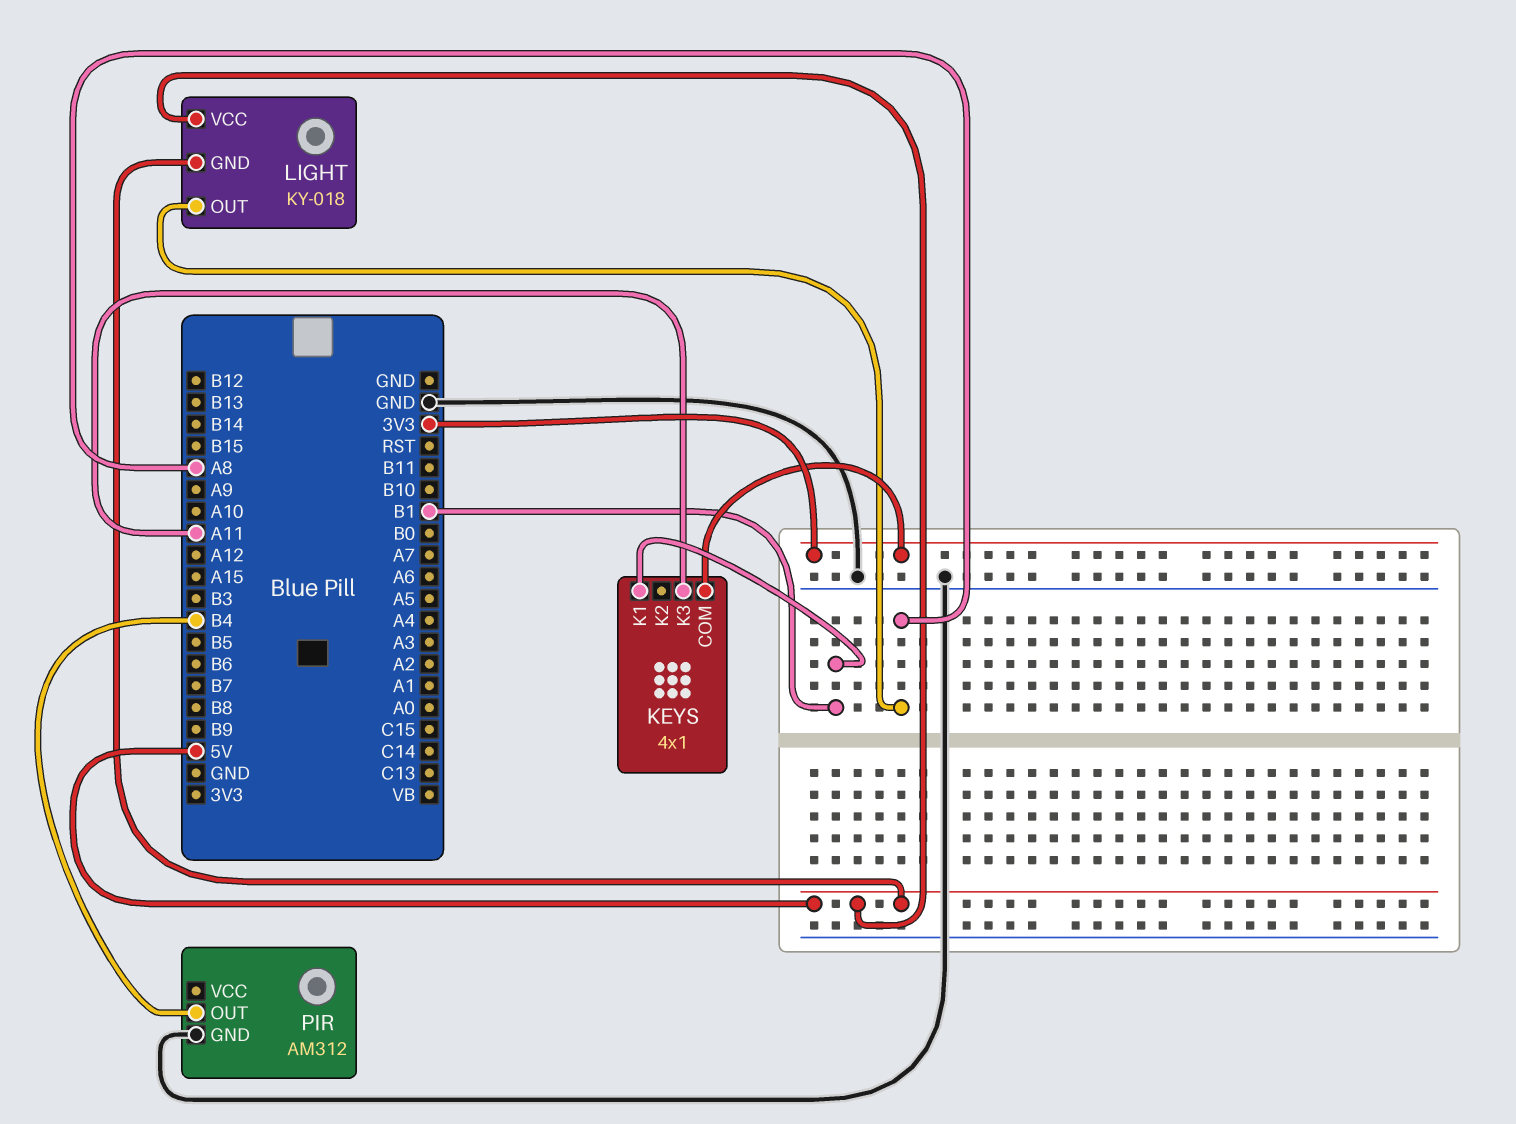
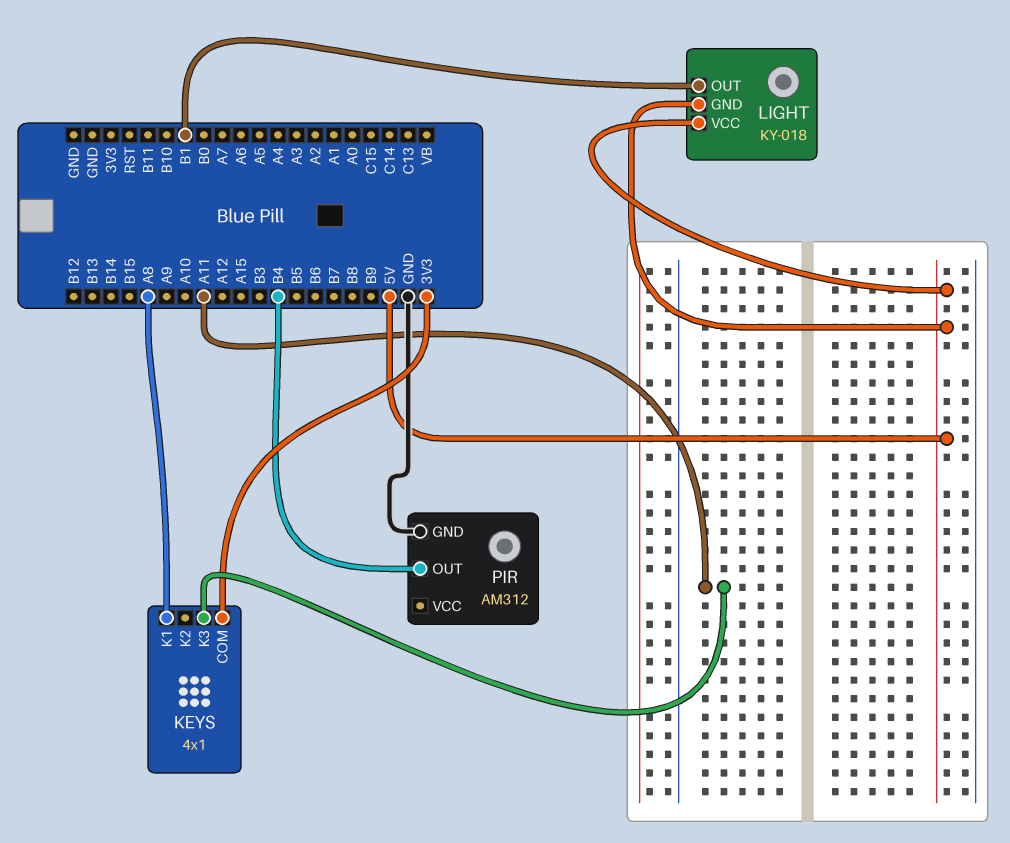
KEYS pin K1: B1 -> A8
LIGHT pin OUT: A8 -> B1

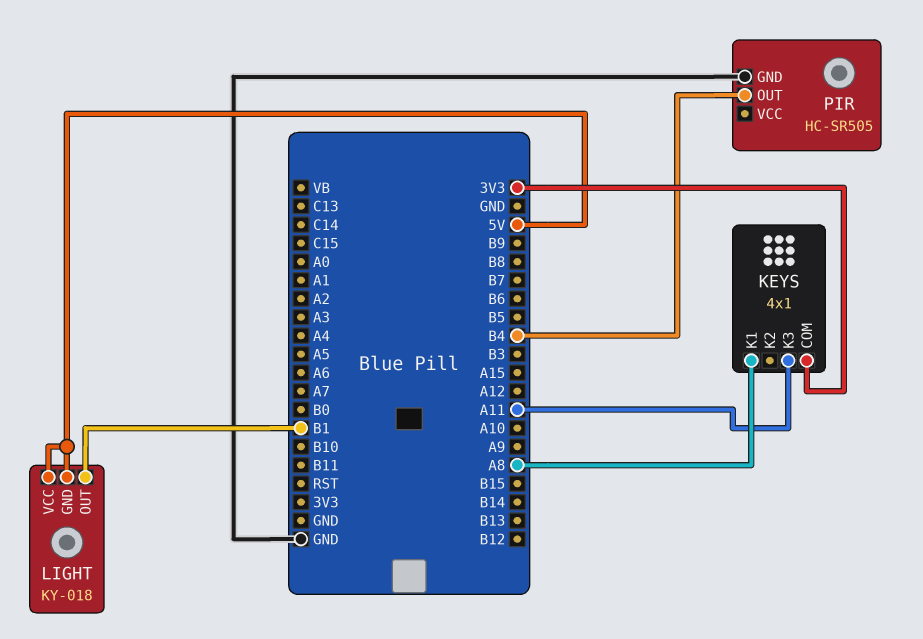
PIR: AM312 -> HC-SR505

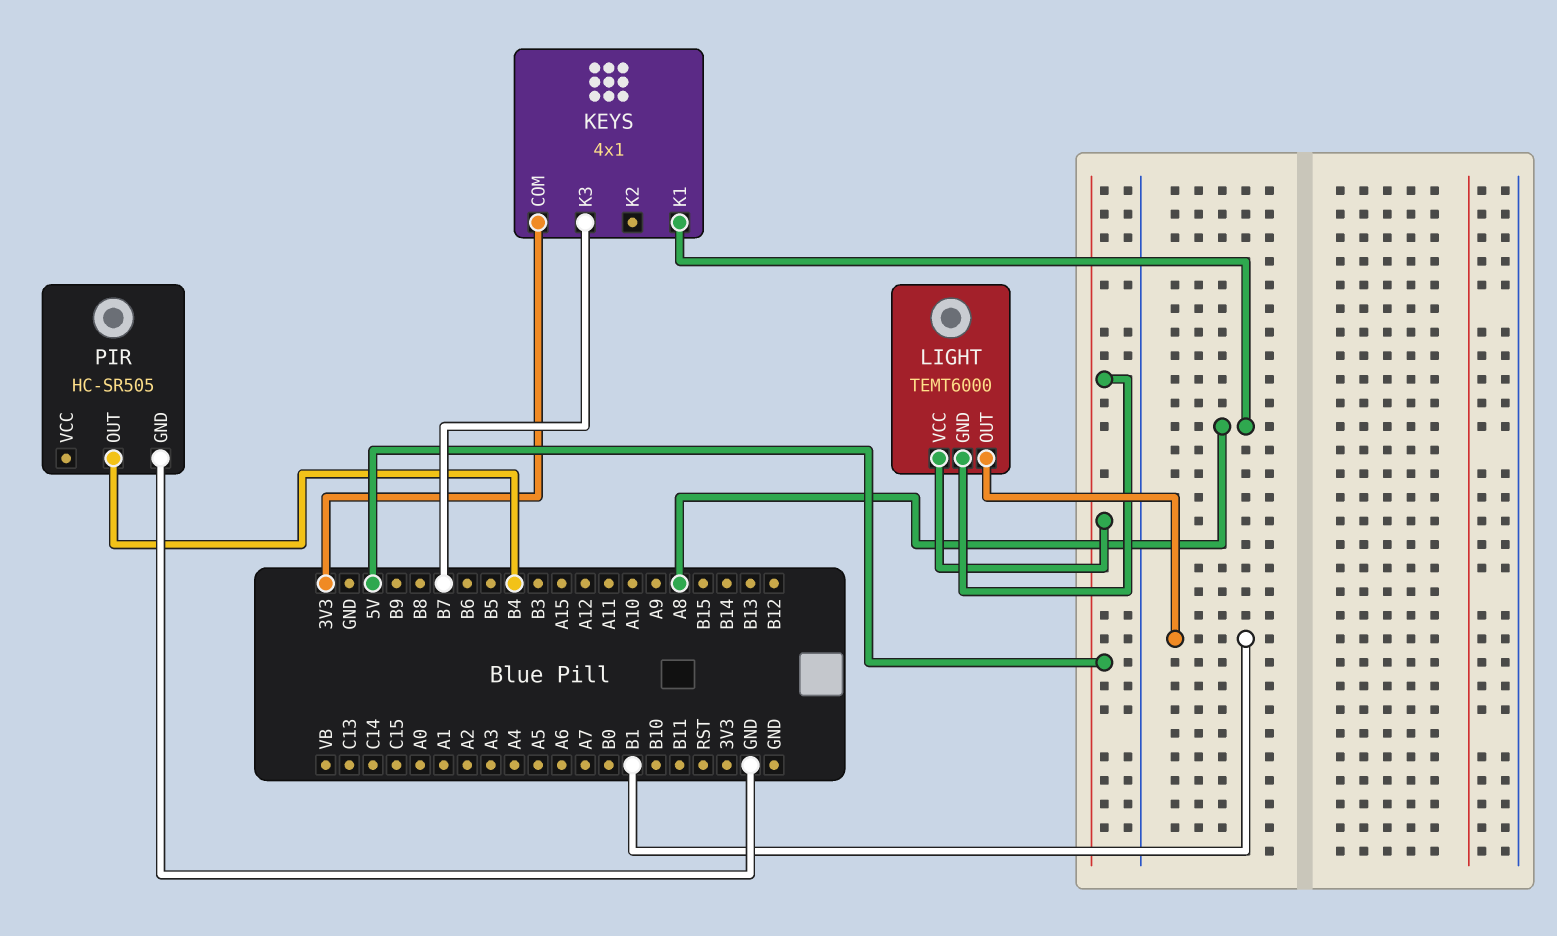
KEYS pin K3: A11 -> B7
LIGHT: KY-018 -> TEMT6000

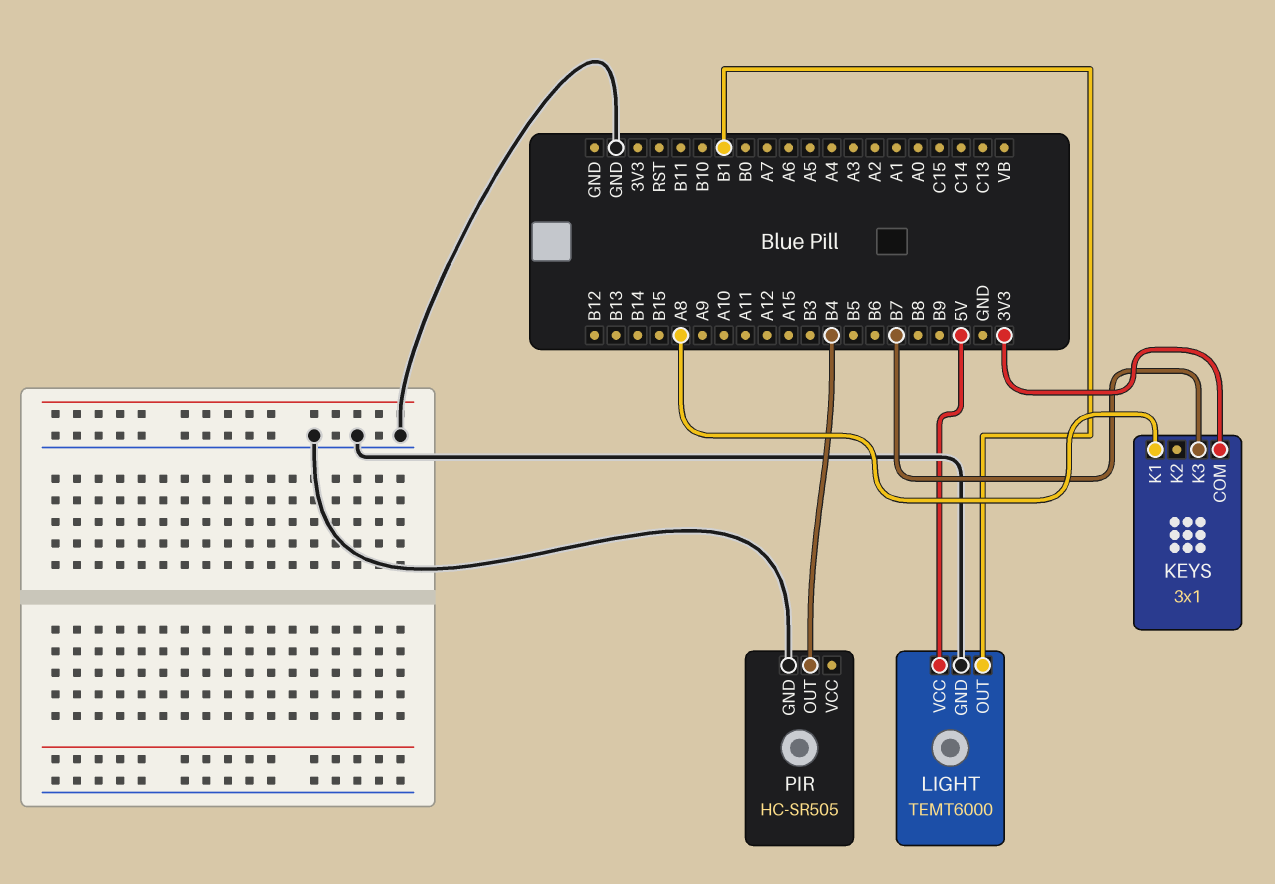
KEYS: 4x1 -> 3x1
LIGHT pin GND: 5V -> GND

